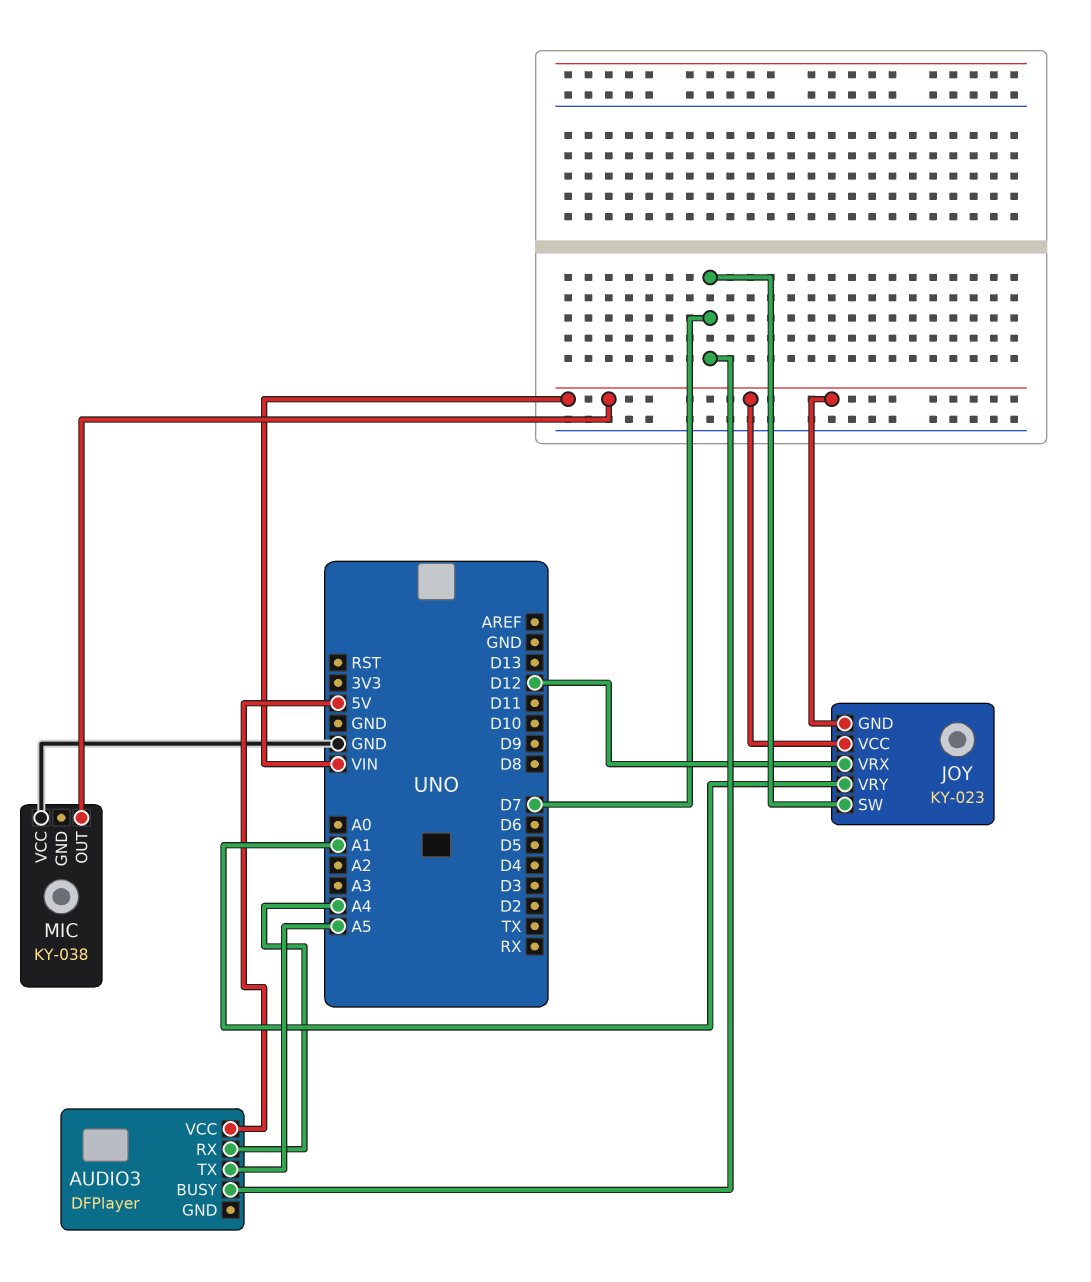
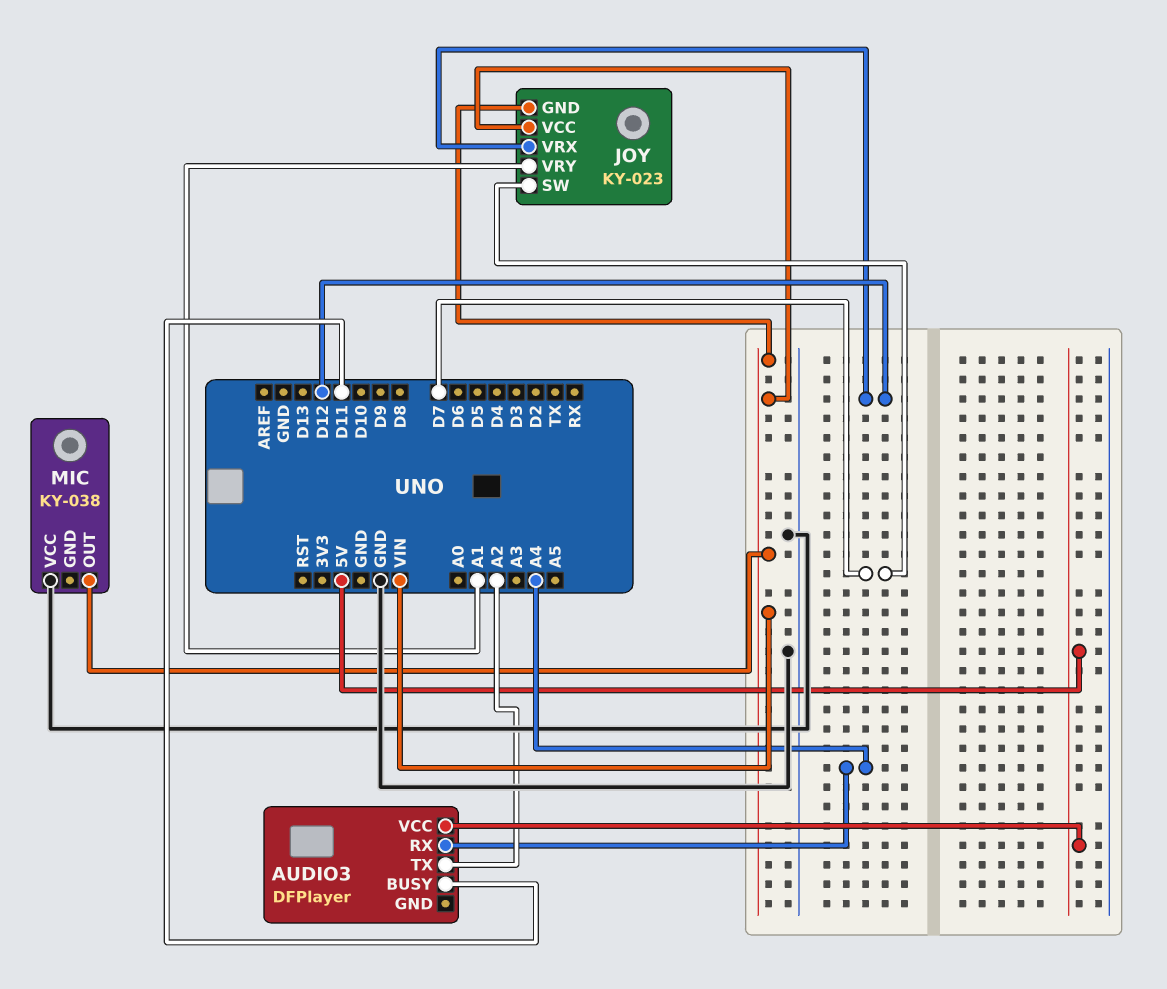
AUDIO3 pin BUSY: D7 -> D11
AUDIO3 pin TX: A5 -> A2

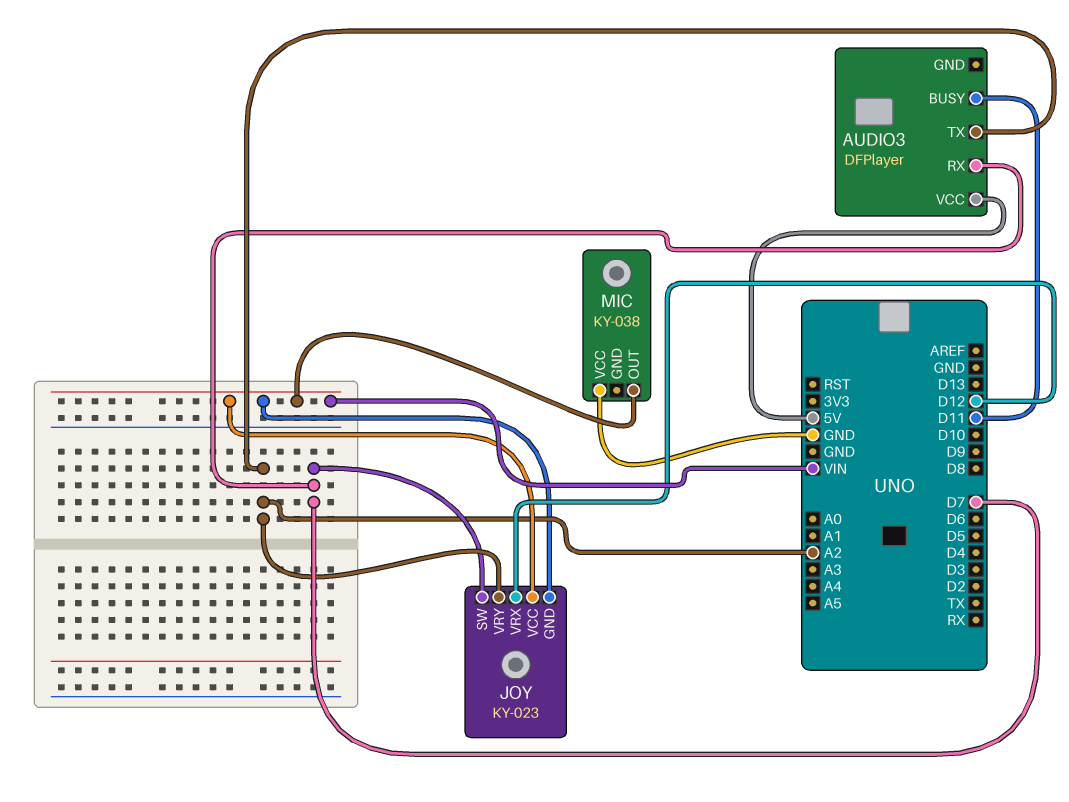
AUDIO3 pin RX: A4 -> D7
JOY pin VRY: A1 -> A2

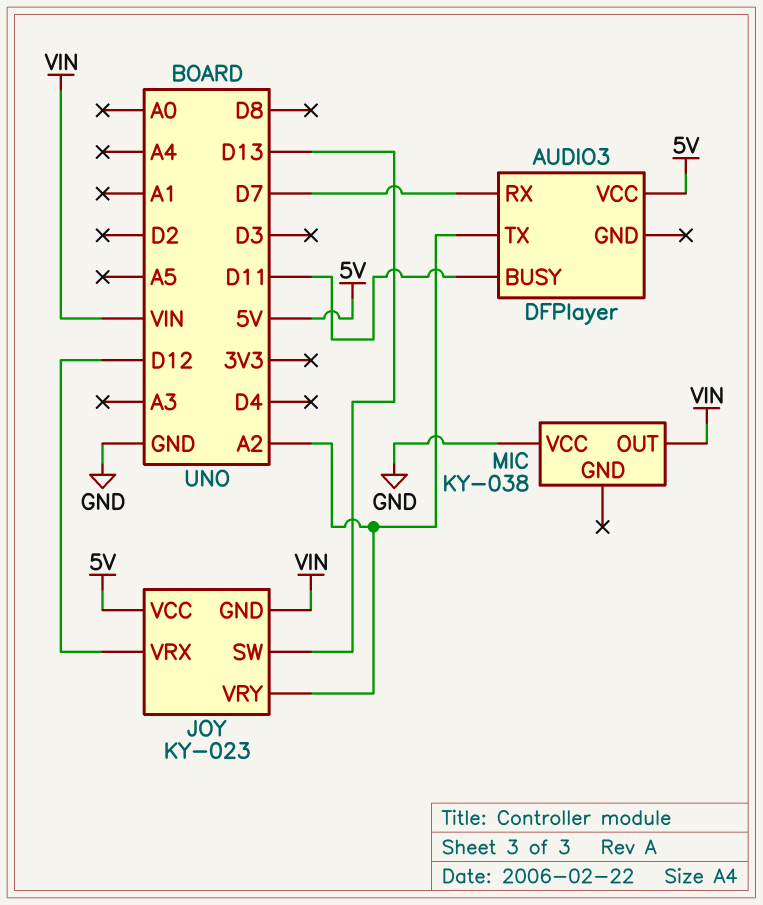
JOY pin SW: D7 -> D13
JOY pin VCC: VIN -> 5V

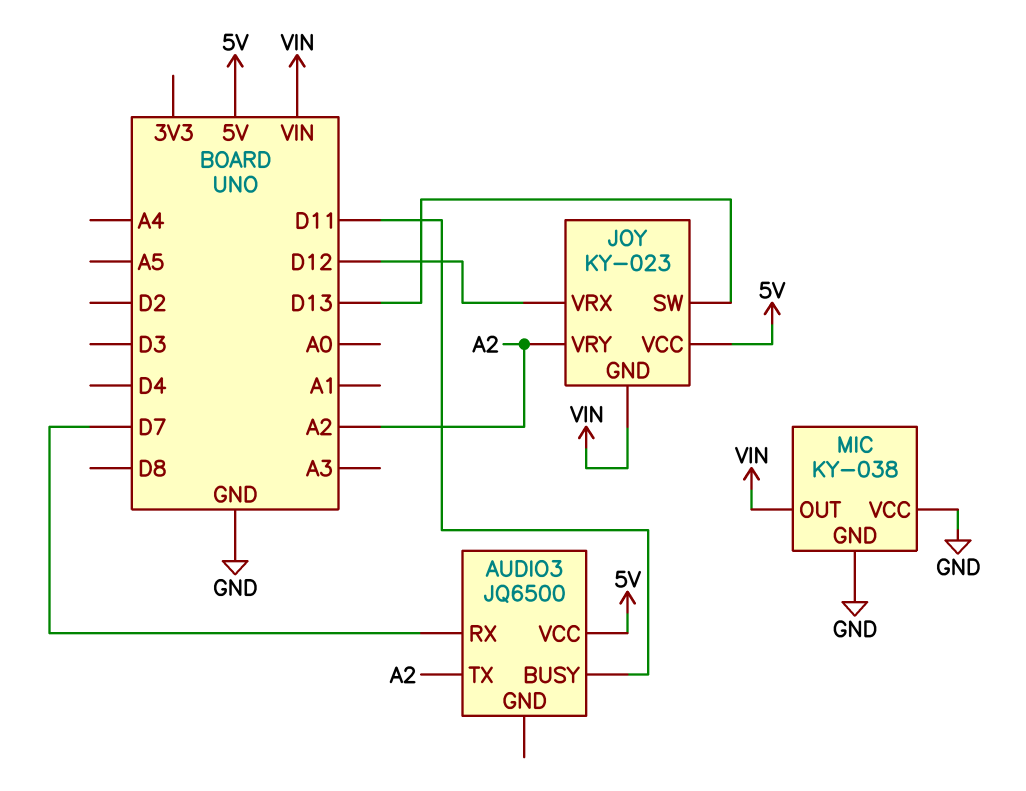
AUDIO3: DFPlayer -> JQ6500
MIC pin GND: none -> GND

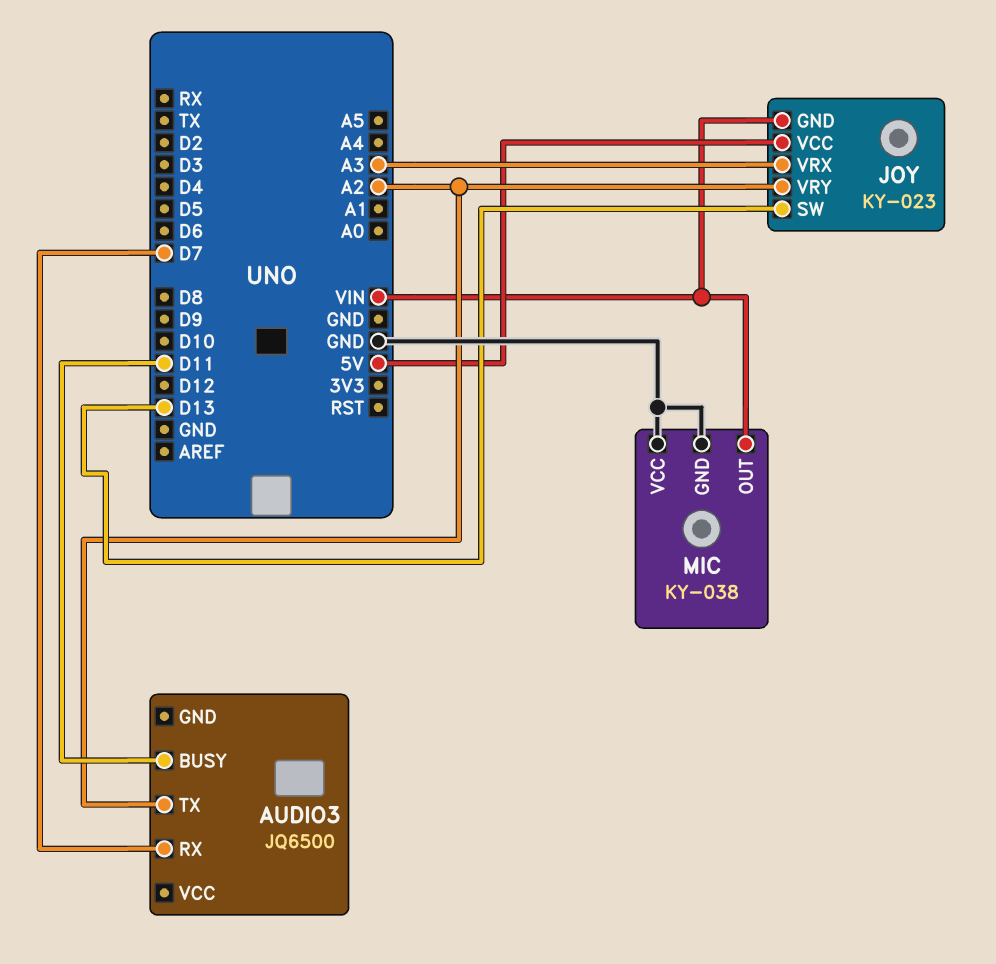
AUDIO3 pin VCC: 5V -> none
JOY pin VRX: D12 -> A3

